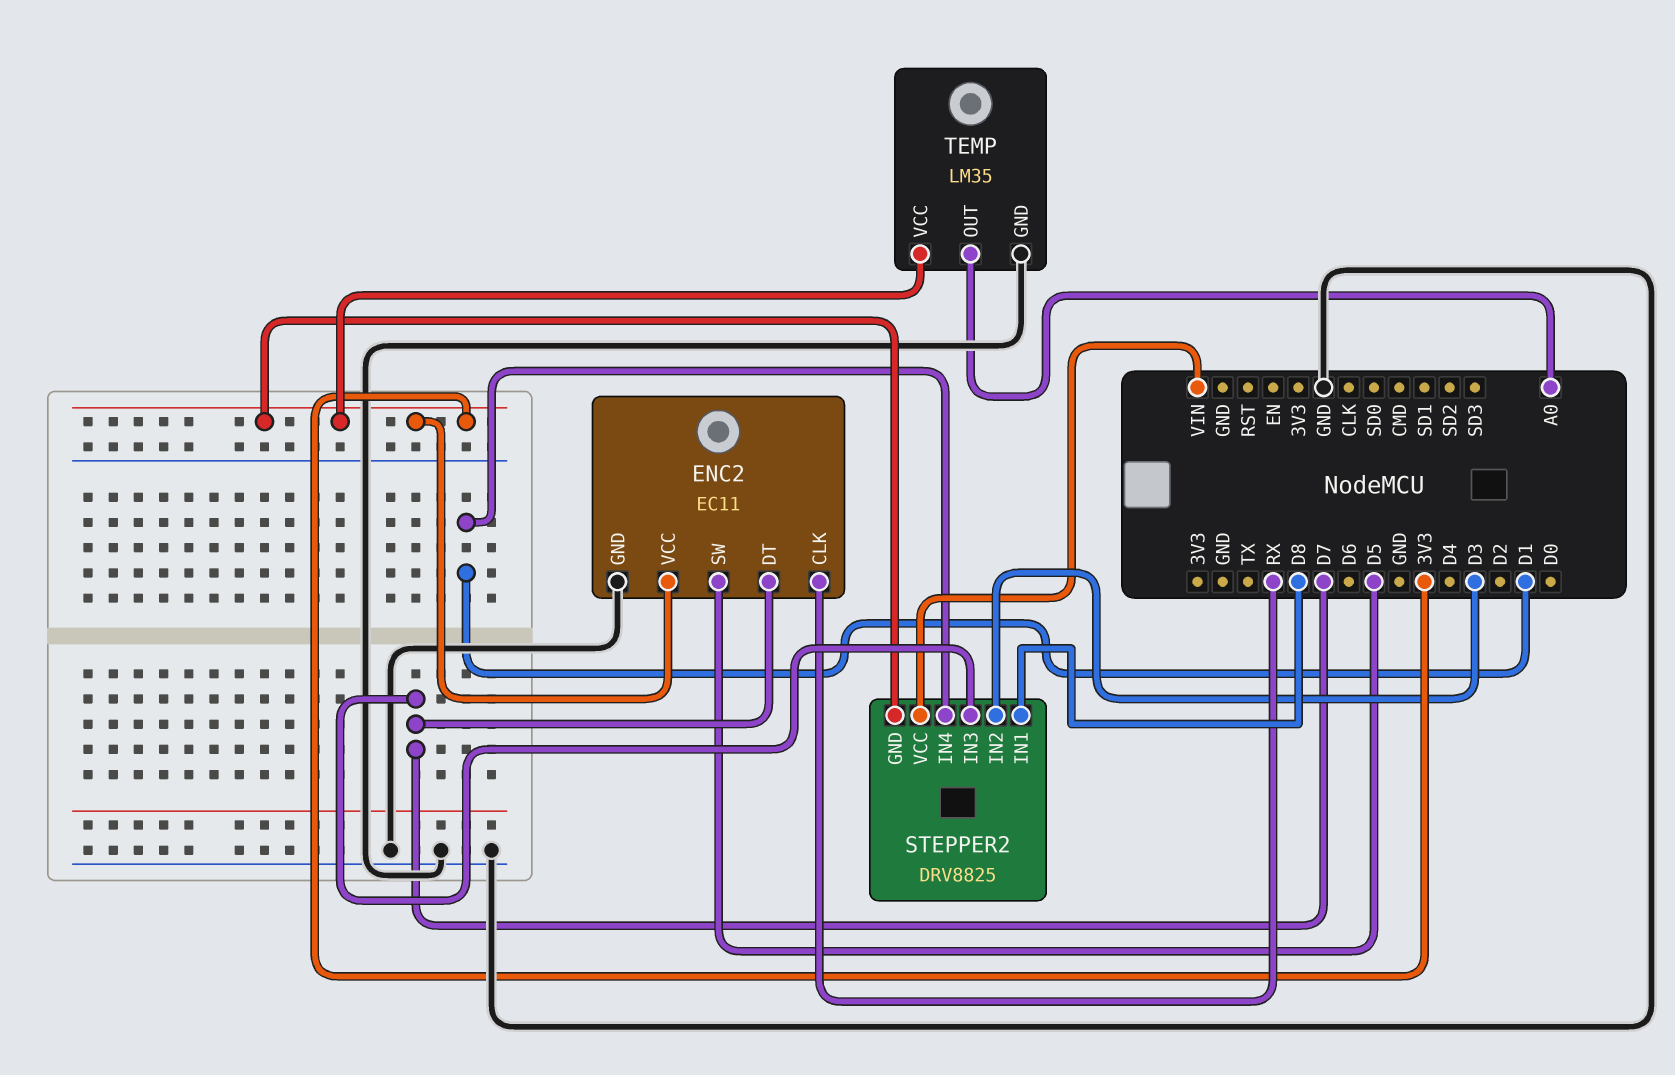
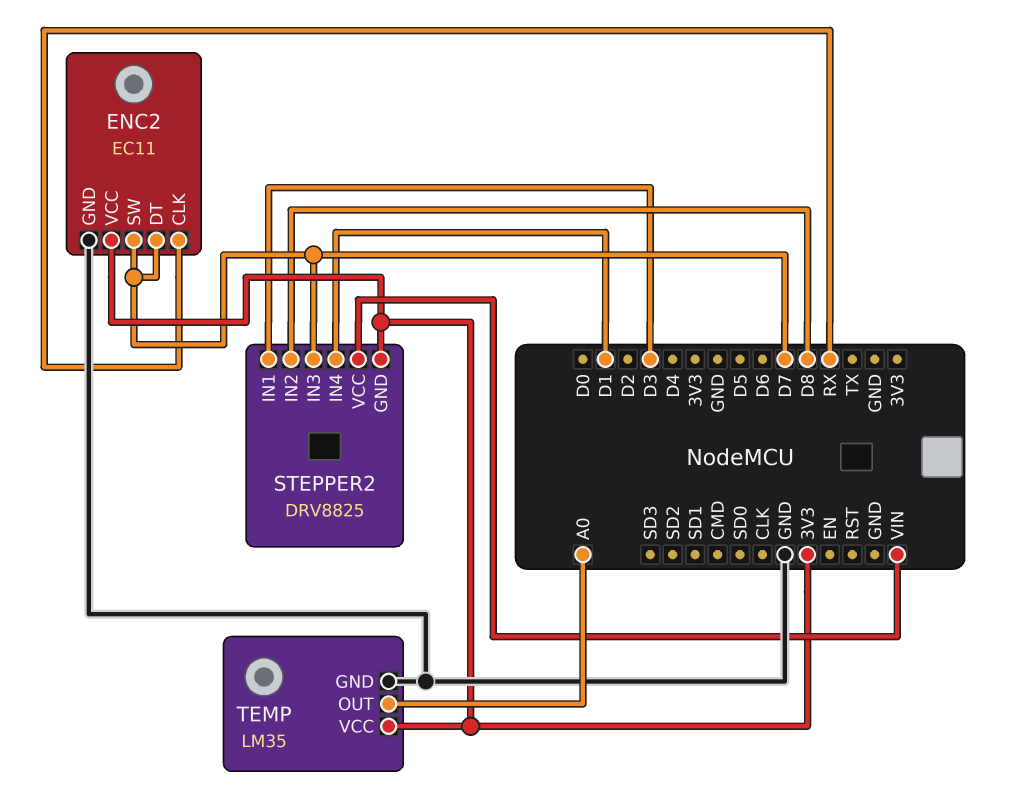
ENC2 pin SW: D5 -> D7
STEPPER2 pin IN1: D8 -> D3
STEPPER2 pin IN2: D3 -> D8

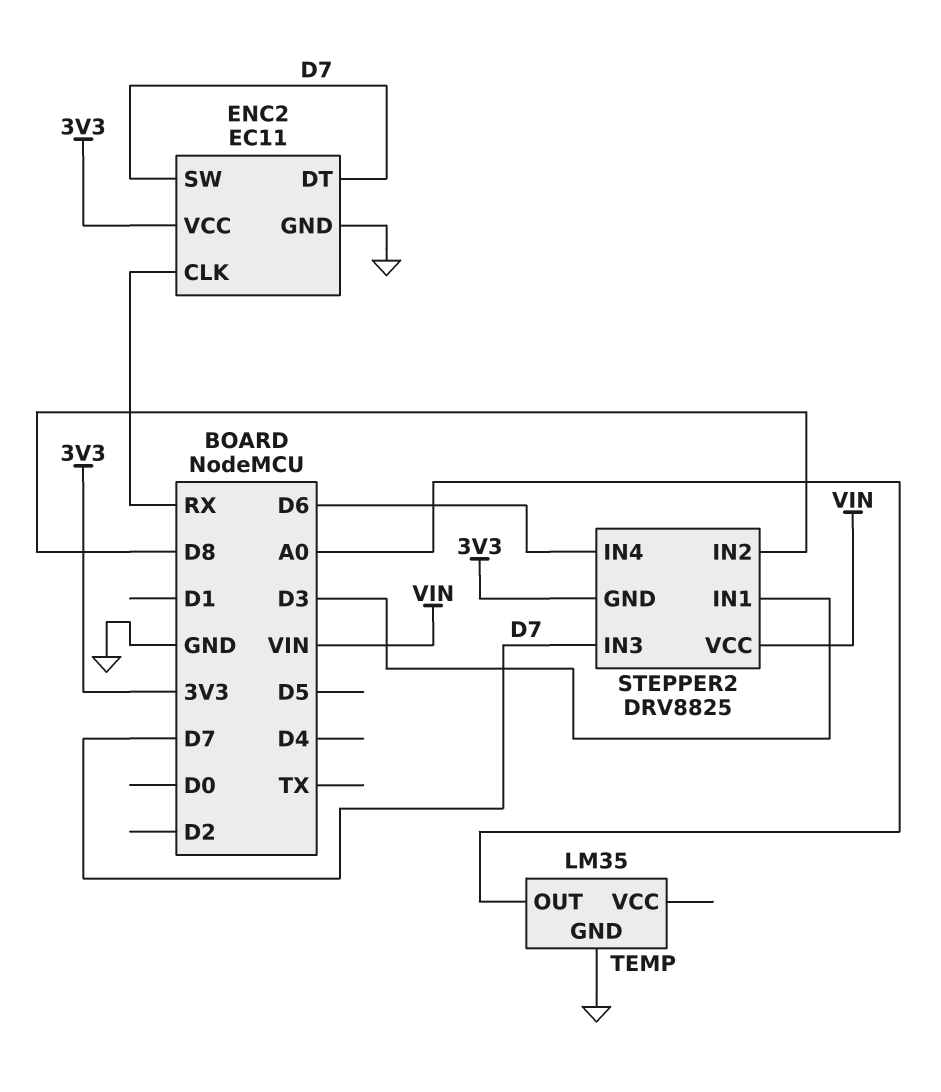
STEPPER2 pin IN4: D1 -> D6
TEMP pin VCC: 3V3 -> none

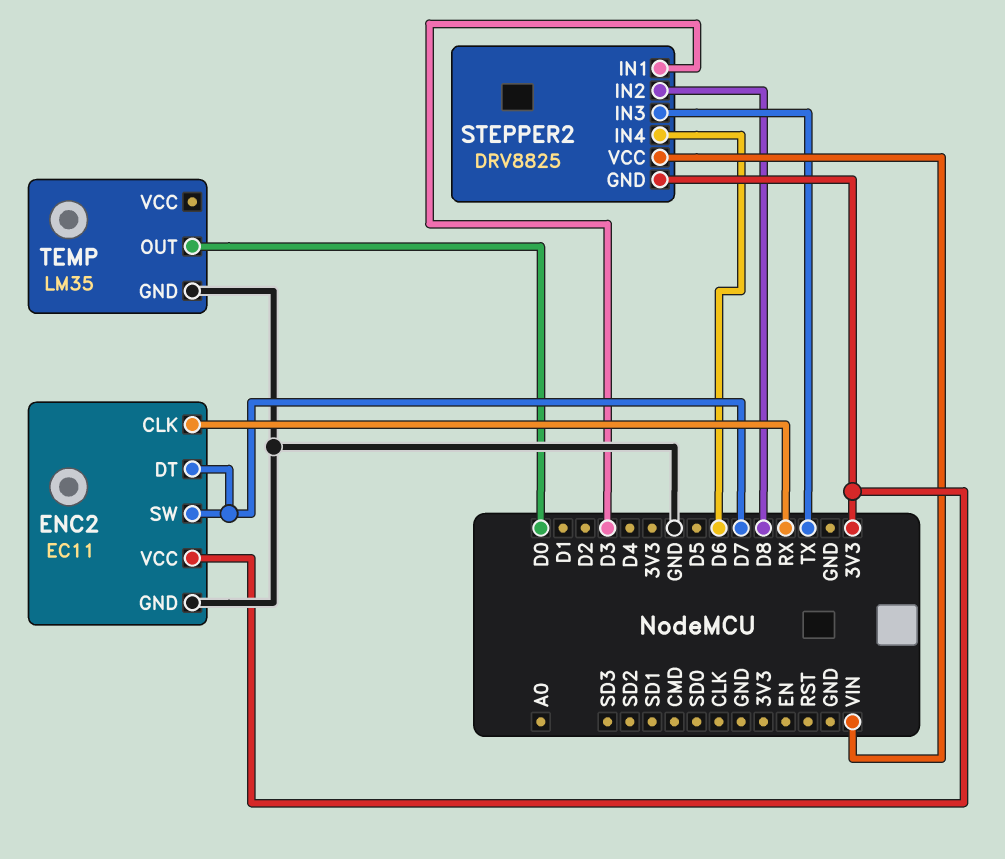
STEPPER2 pin IN3: D7 -> TX
TEMP pin OUT: A0 -> D0

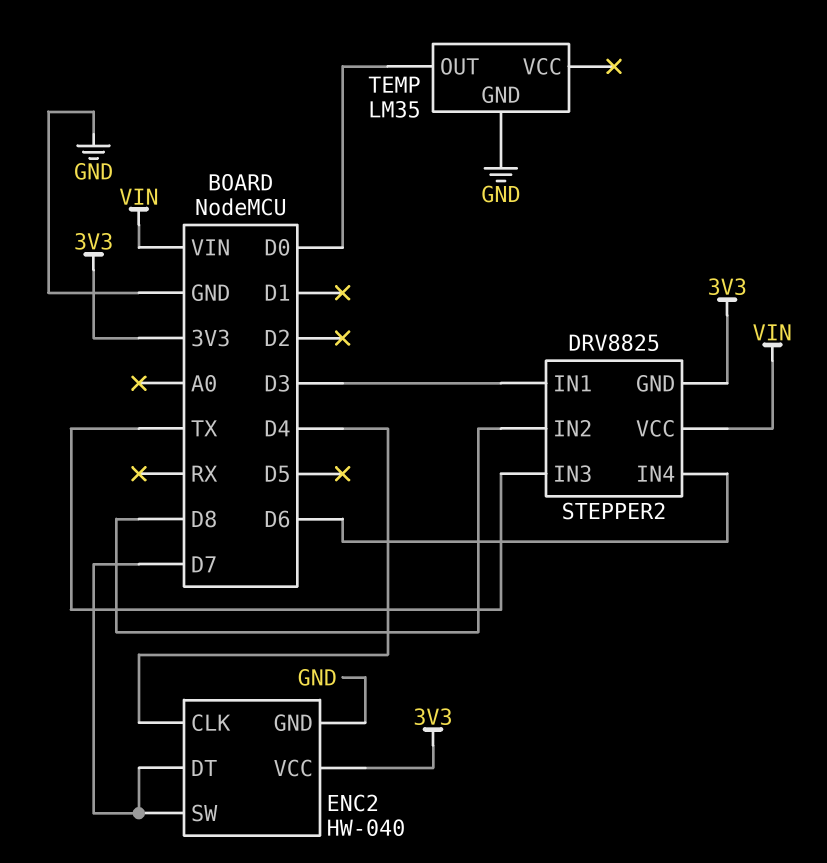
ENC2: EC11 -> HW-040
ENC2 pin CLK: RX -> D4

